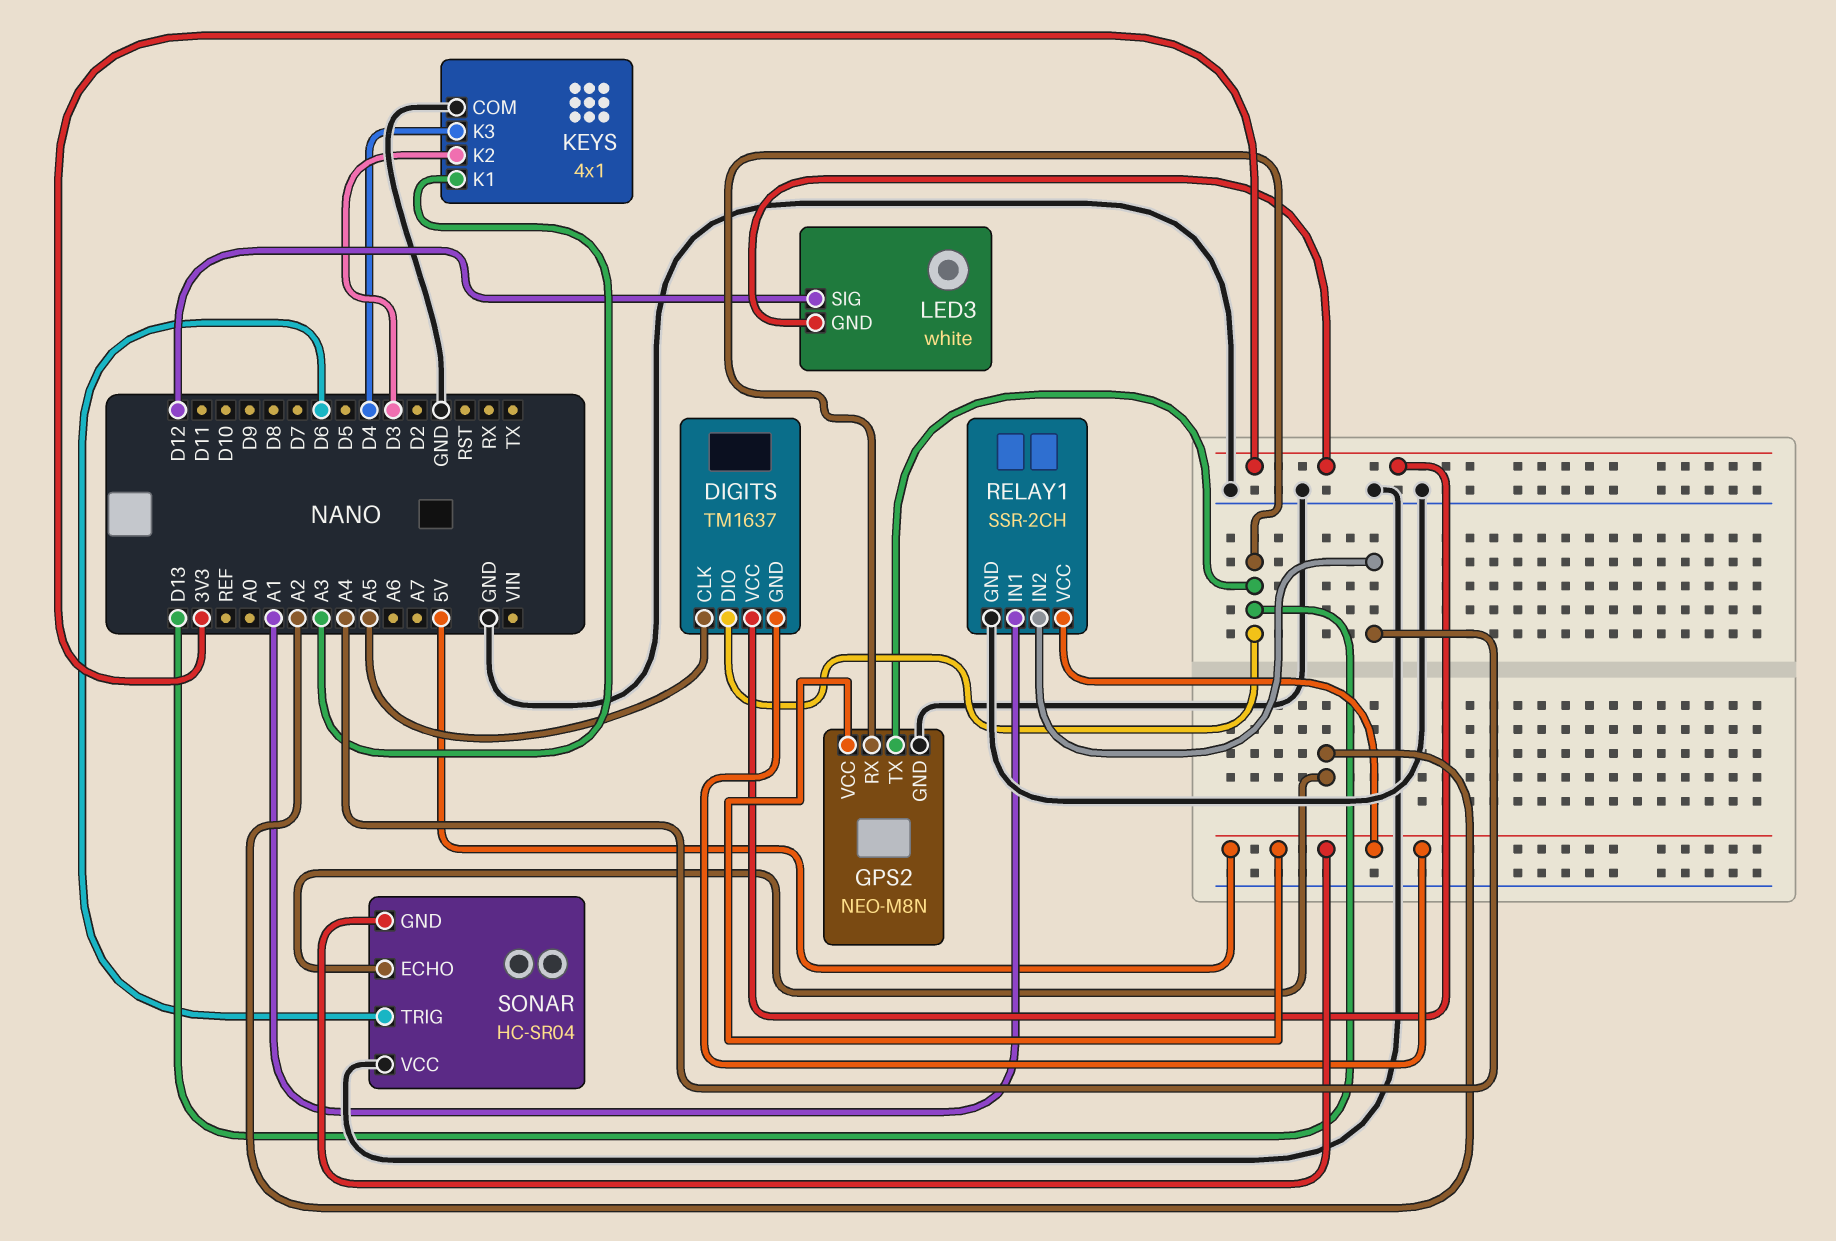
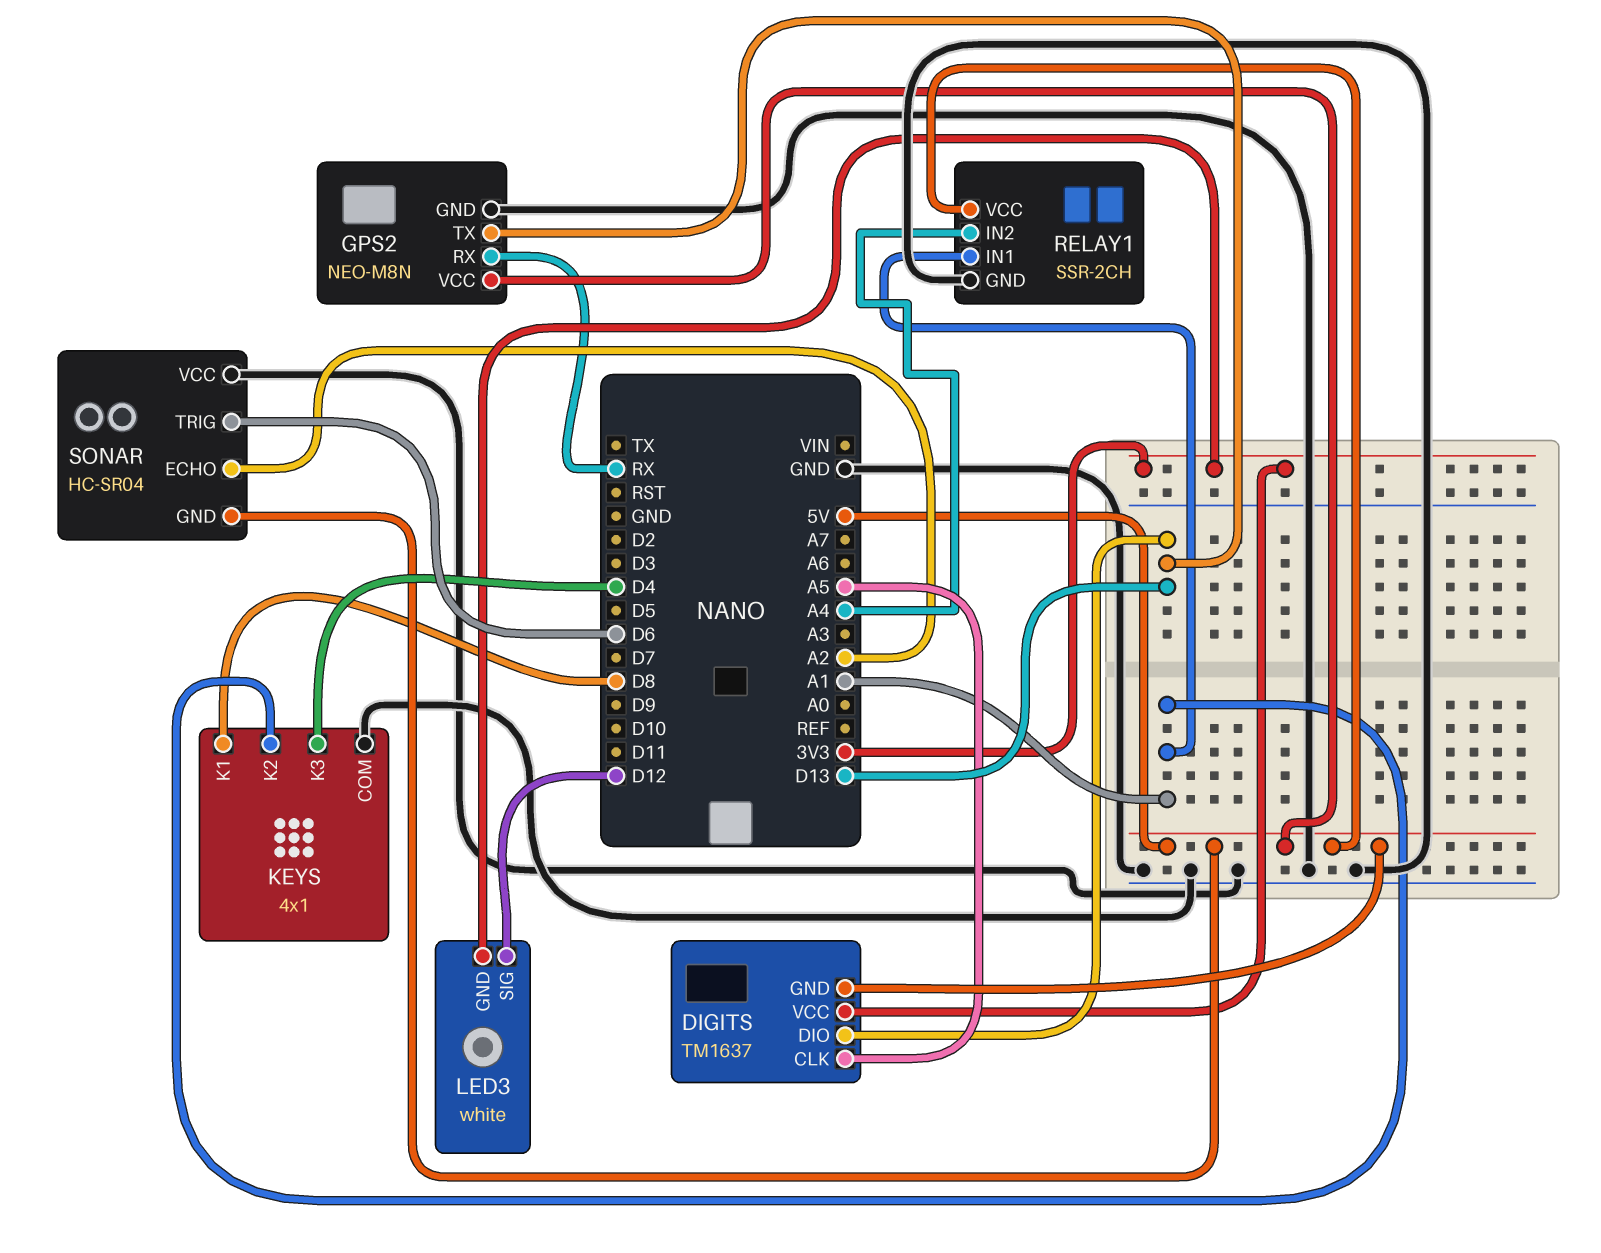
GPS2 pin RX: D13 -> RX
KEYS pin K1: A3 -> D8
KEYS pin K2: D3 -> A1

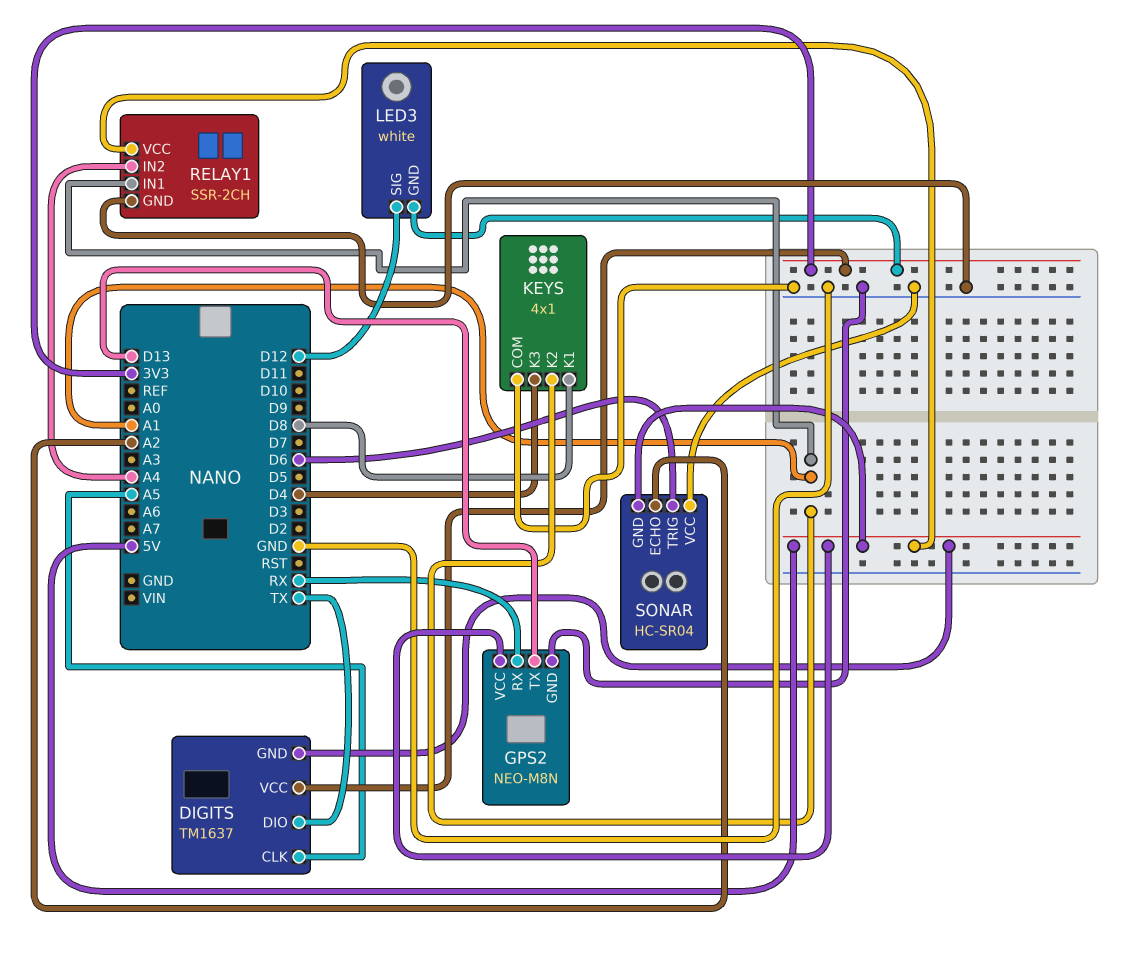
DIGITS pin DIO: D13 -> TX

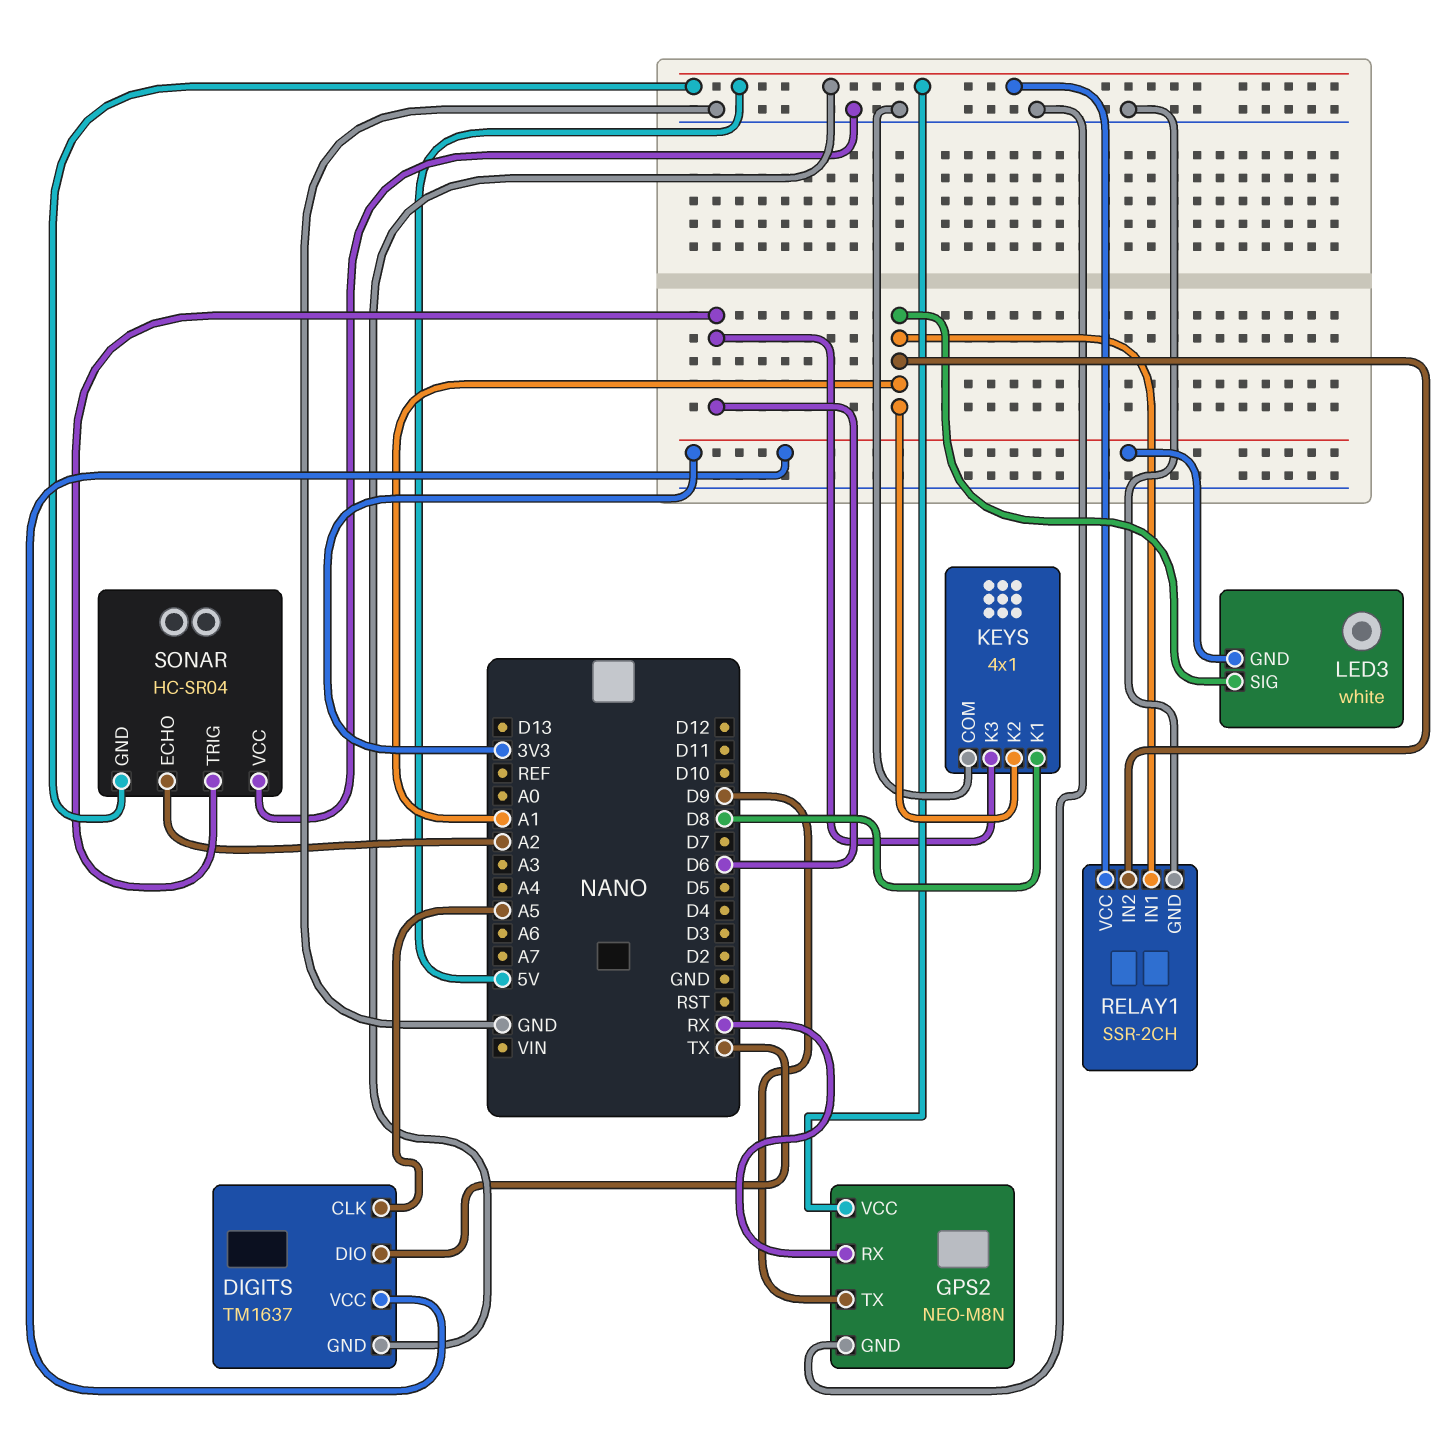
GPS2 pin TX: D13 -> D9
KEYS pin K3: D4 -> D6
LED3 pin SIG: D12 -> A1
RELAY1 pin IN2: A4 -> A1

